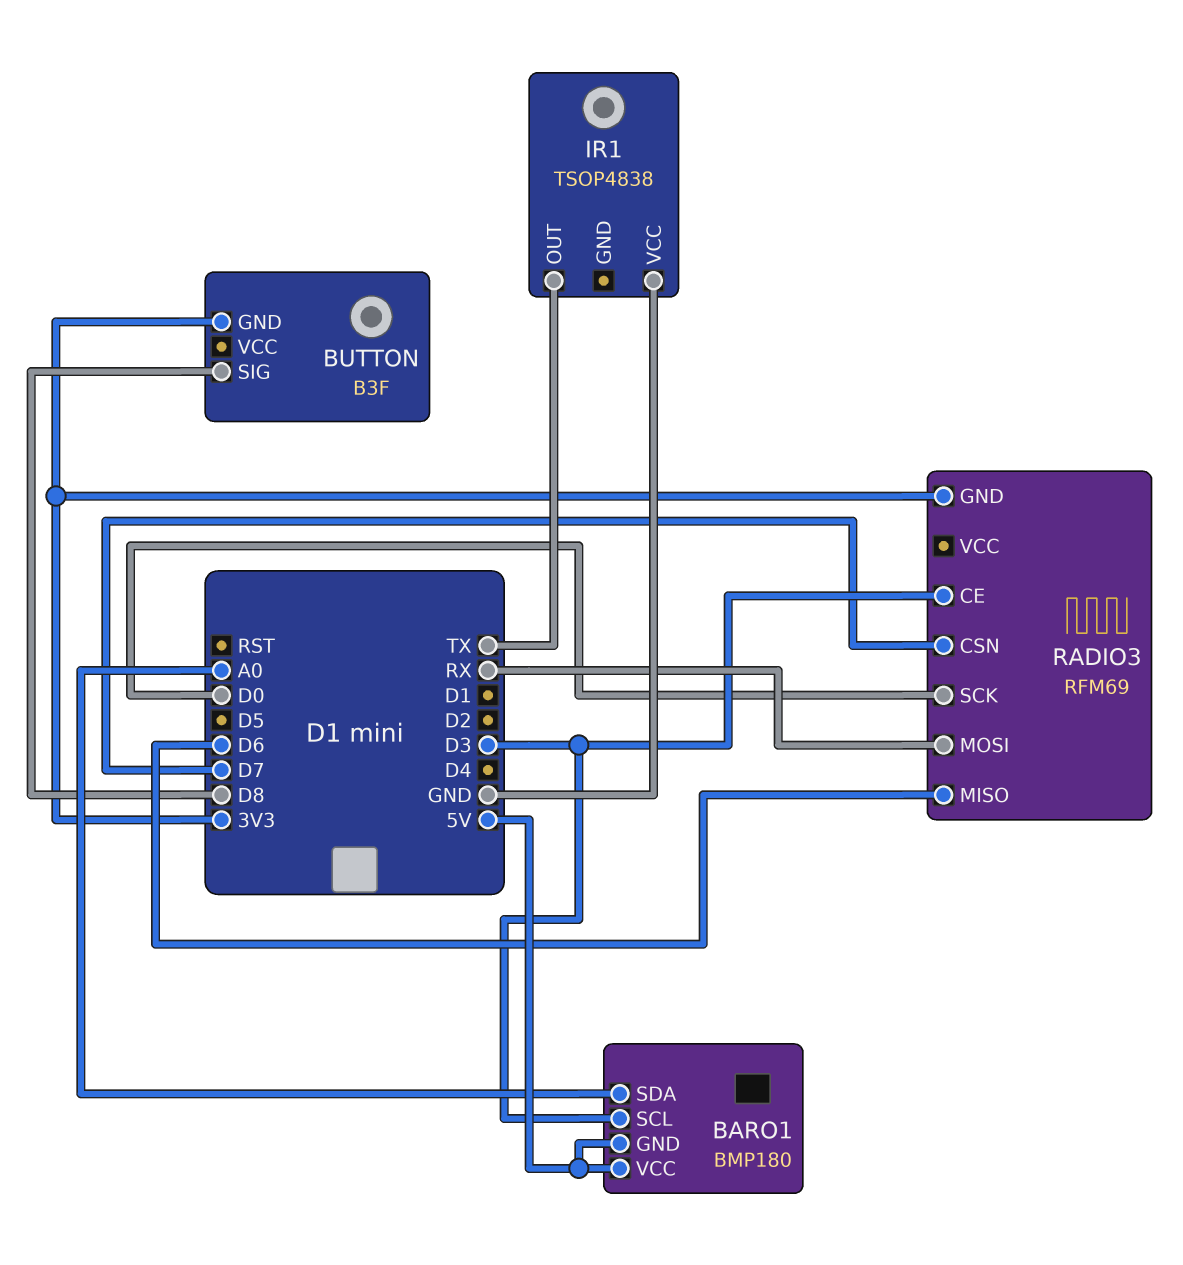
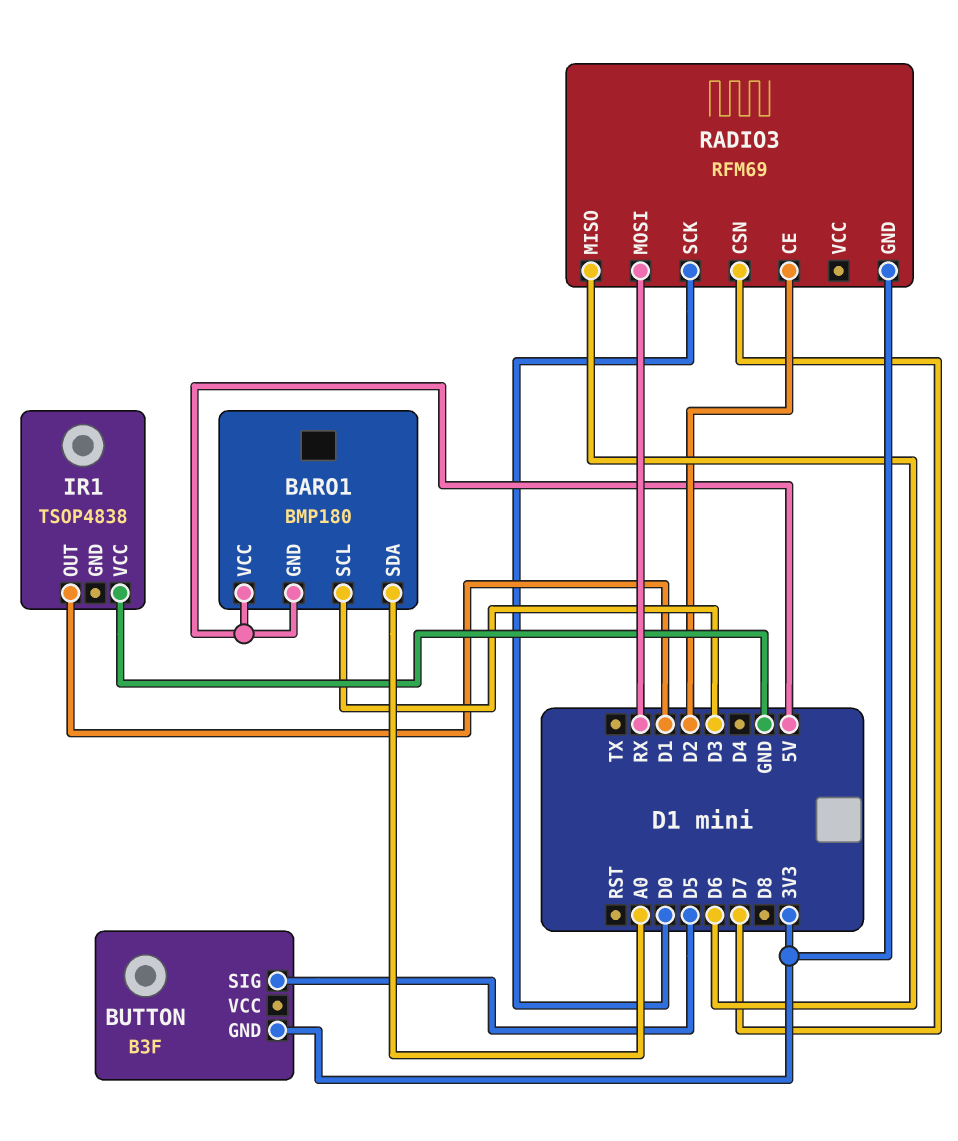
BUTTON pin SIG: D8 -> D5
IR1 pin OUT: TX -> D1
RADIO3 pin CE: D3 -> D2

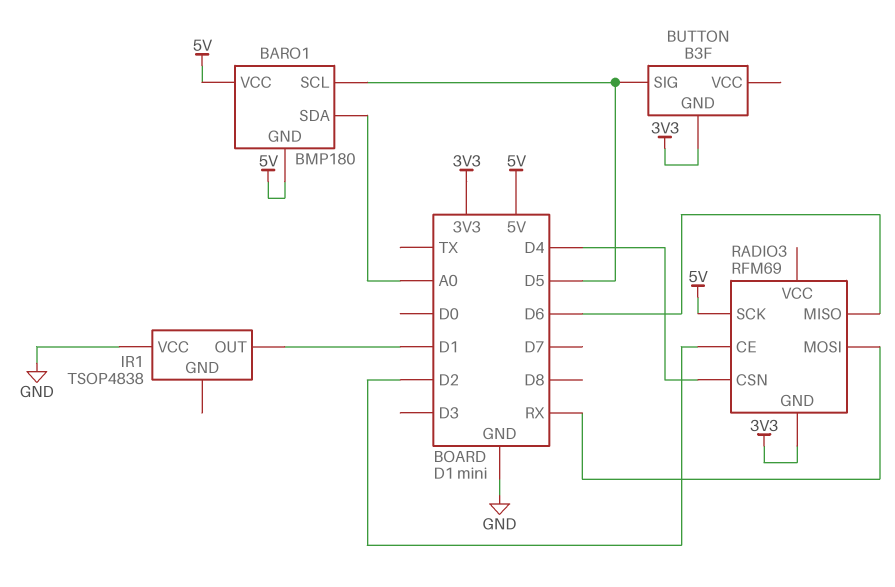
BARO1 pin SCL: D3 -> D5
RADIO3 pin CSN: D7 -> D4
RADIO3 pin SCK: D0 -> 5V

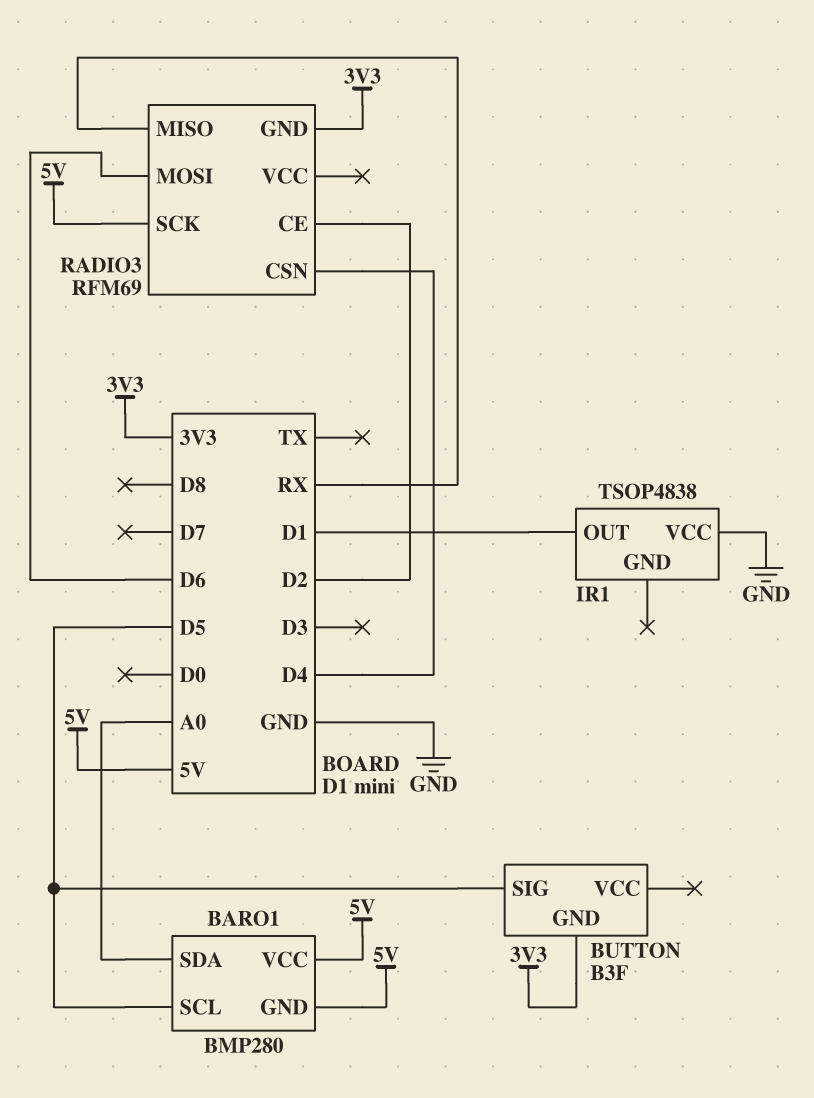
BARO1: BMP180 -> BMP280
RADIO3 pin MISO: D6 -> RX
RADIO3 pin MOSI: RX -> D6

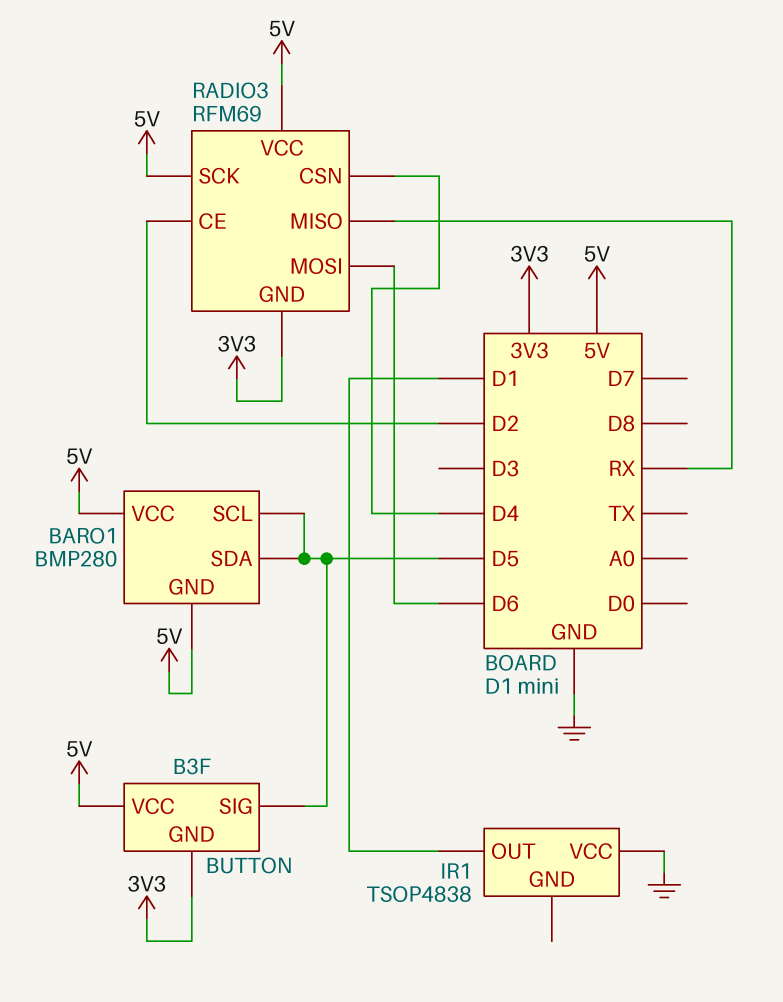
BARO1 pin SDA: A0 -> D5
BUTTON pin VCC: none -> 5V
RADIO3 pin VCC: none -> 5V

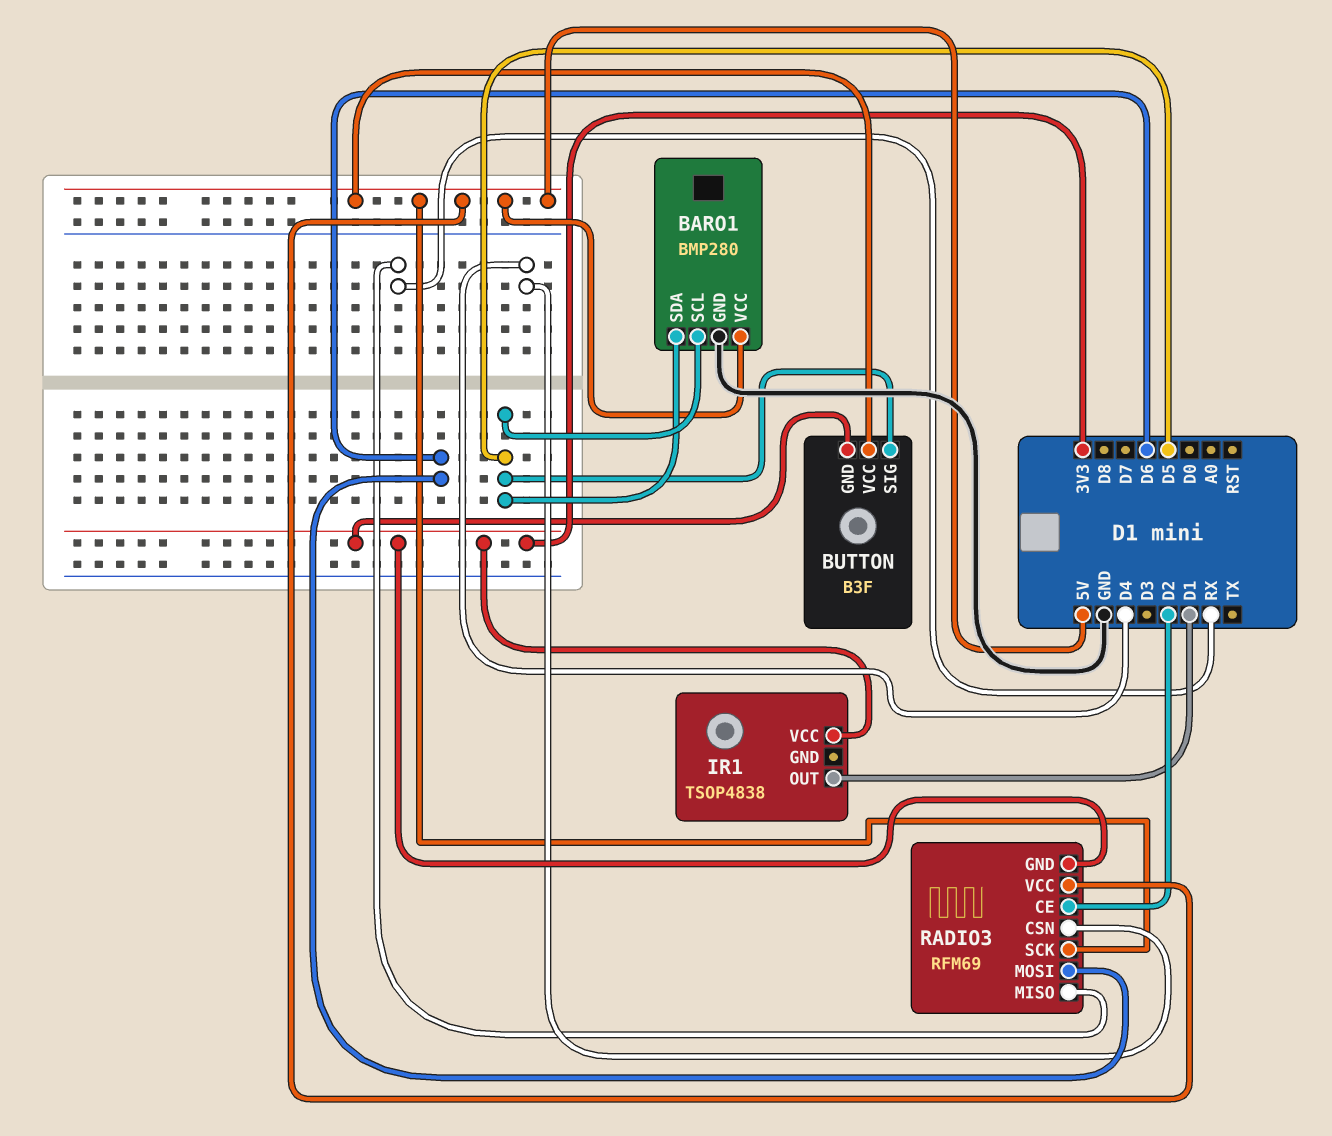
BARO1 pin GND: 5V -> GND
IR1 pin VCC: GND -> 3V3

